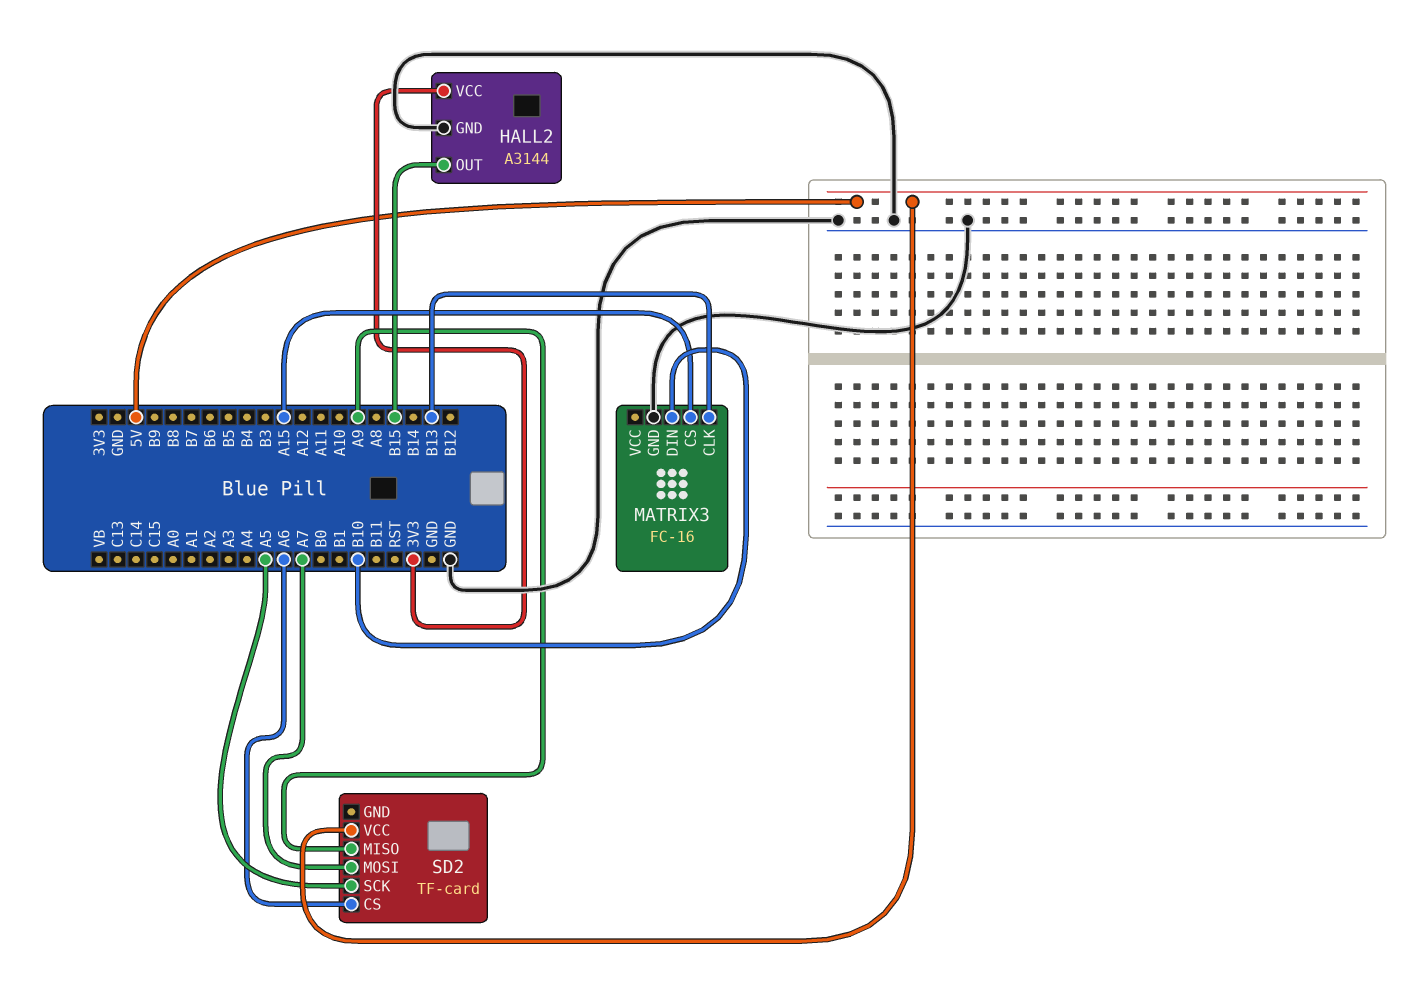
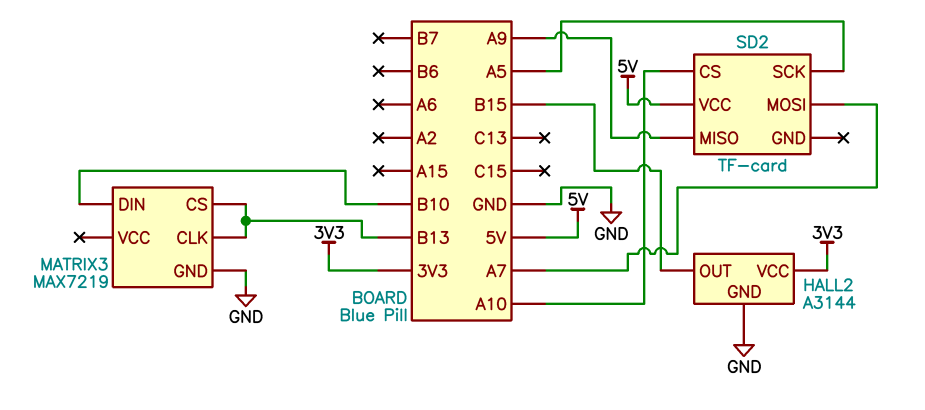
MATRIX3: FC-16 -> MAX7219
MATRIX3 pin CS: A15 -> B13
SD2 pin CS: A6 -> A10

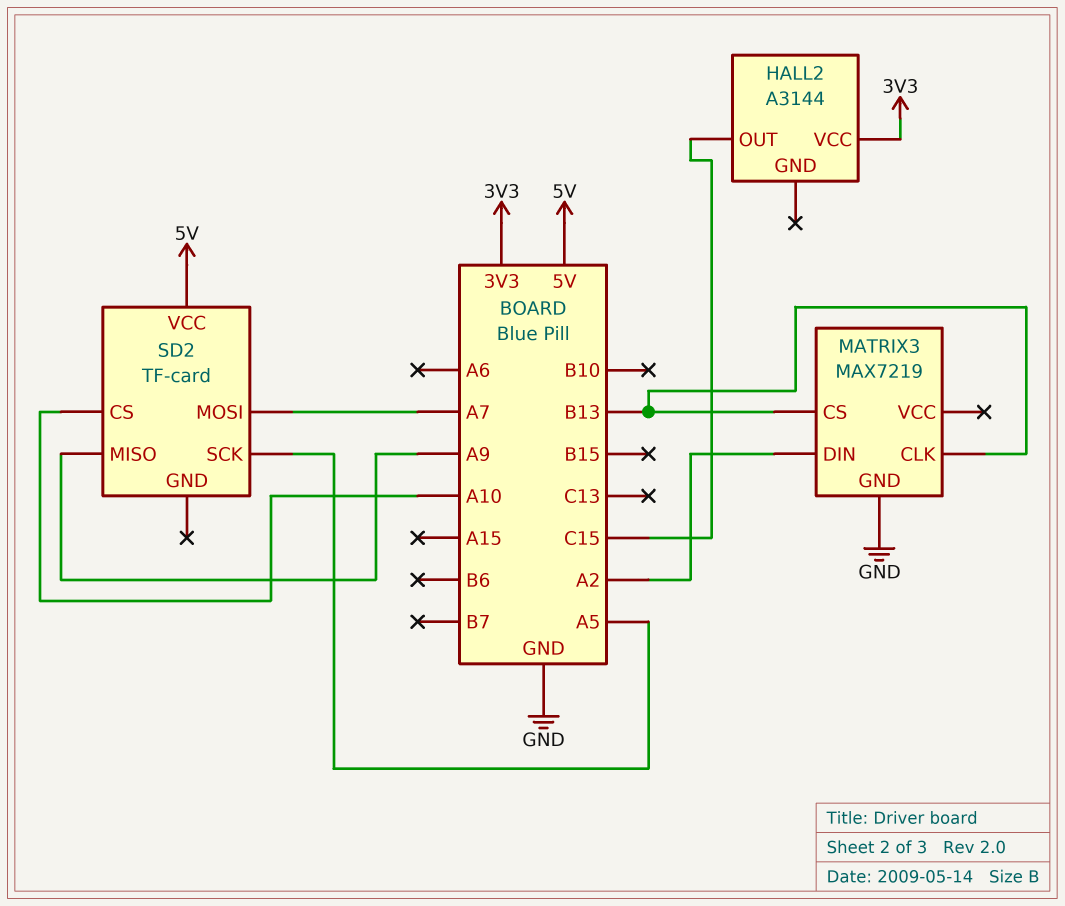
HALL2 pin GND: GND -> none
HALL2 pin OUT: B15 -> C15
MATRIX3 pin DIN: B10 -> A2

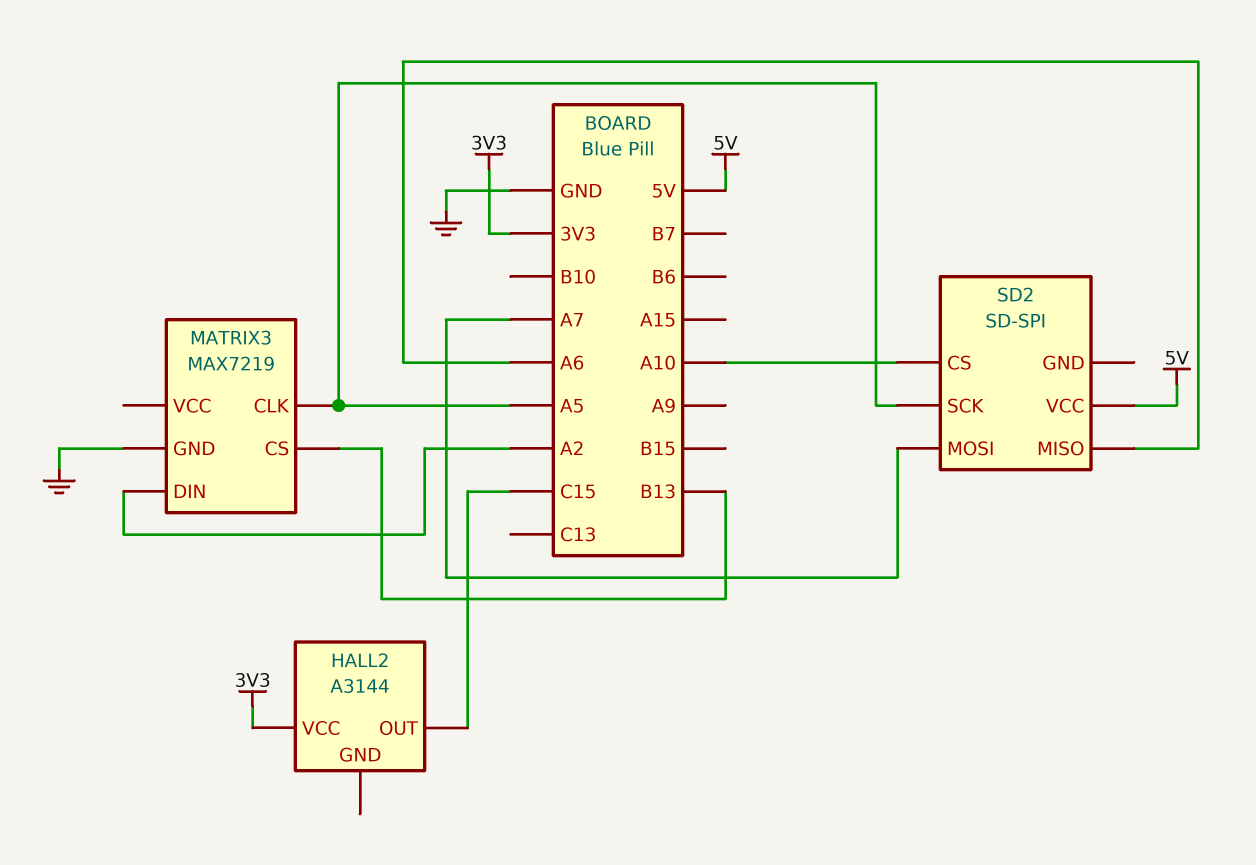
MATRIX3 pin CLK: B13 -> A5
SD2: TF-card -> SD-SPI
SD2 pin MISO: A9 -> A6

